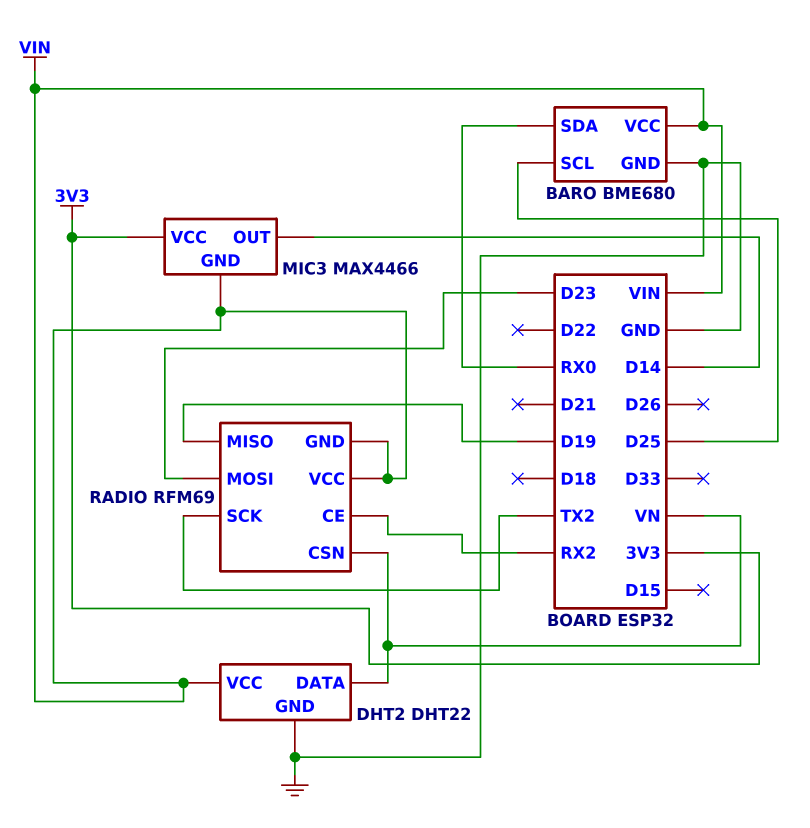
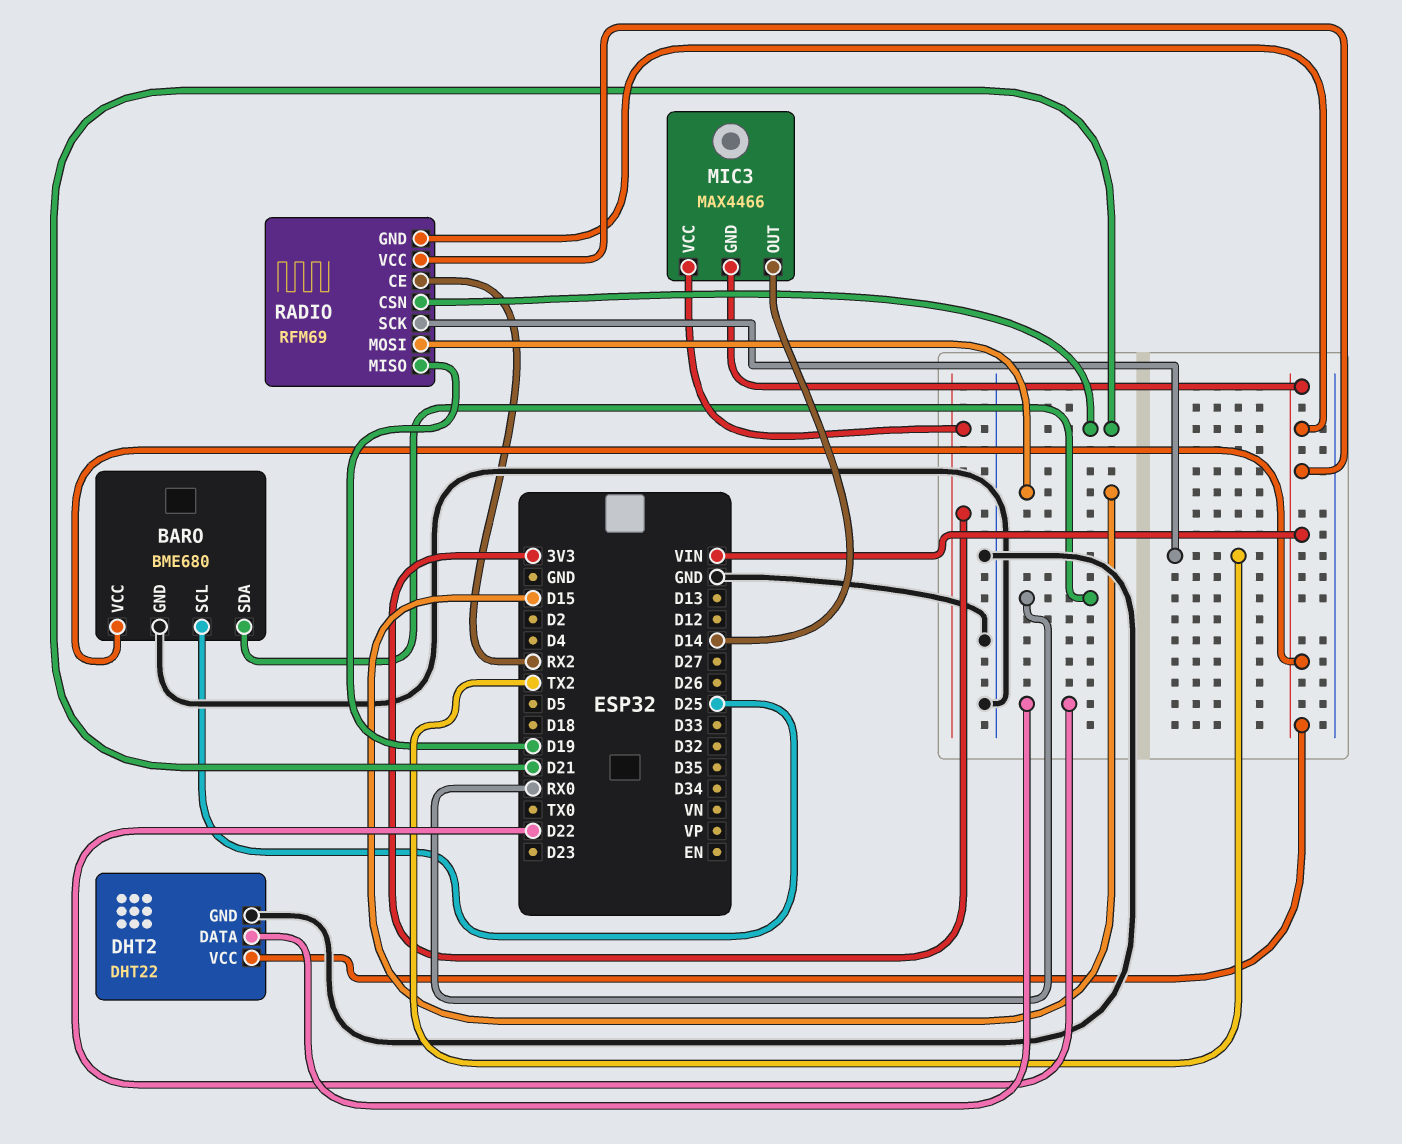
DHT2 pin DATA: VN -> D22
RADIO pin CSN: VN -> D21
RADIO pin MOSI: D23 -> D15

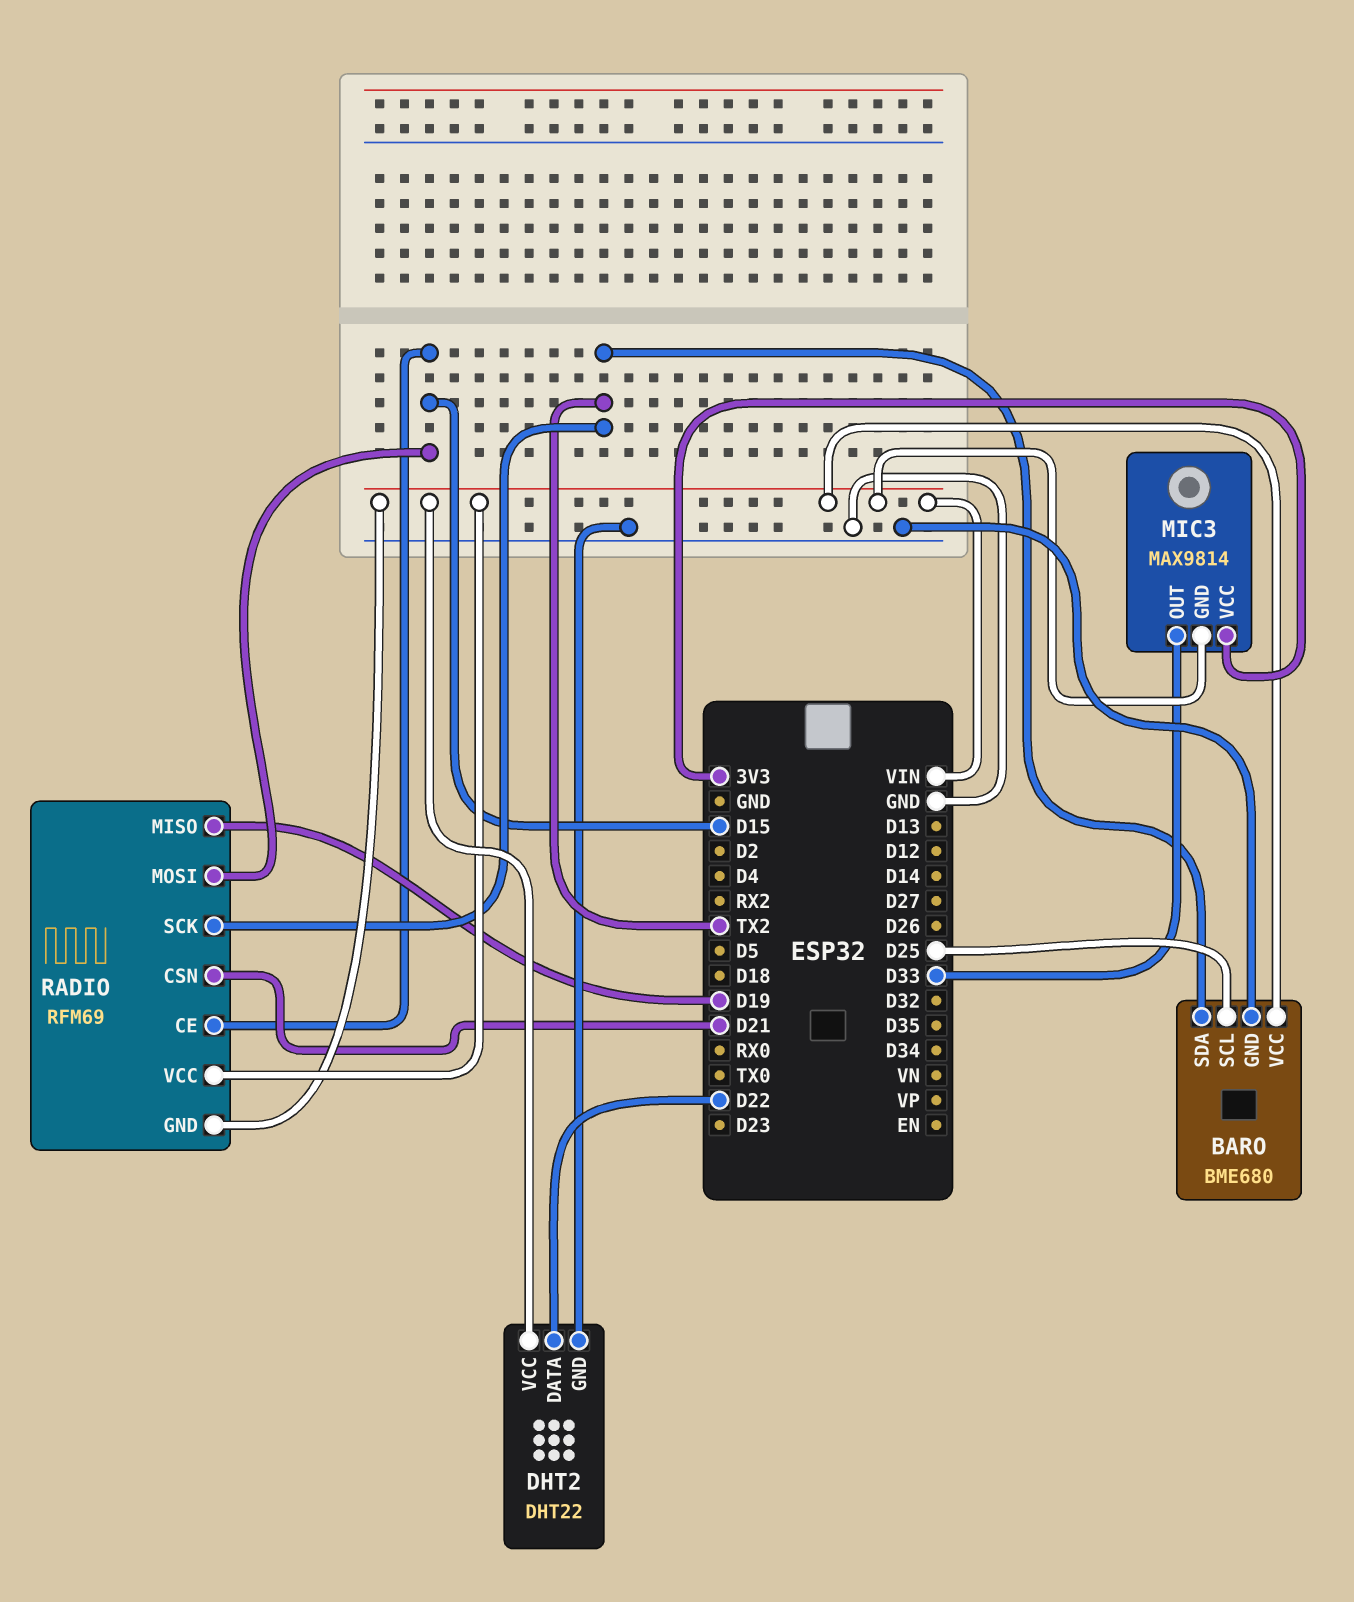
BARO pin SDA: RX0 -> TX2
MIC3: MAX4466 -> MAX9814
MIC3 pin OUT: D14 -> D33
RADIO pin CE: RX2 -> D15

